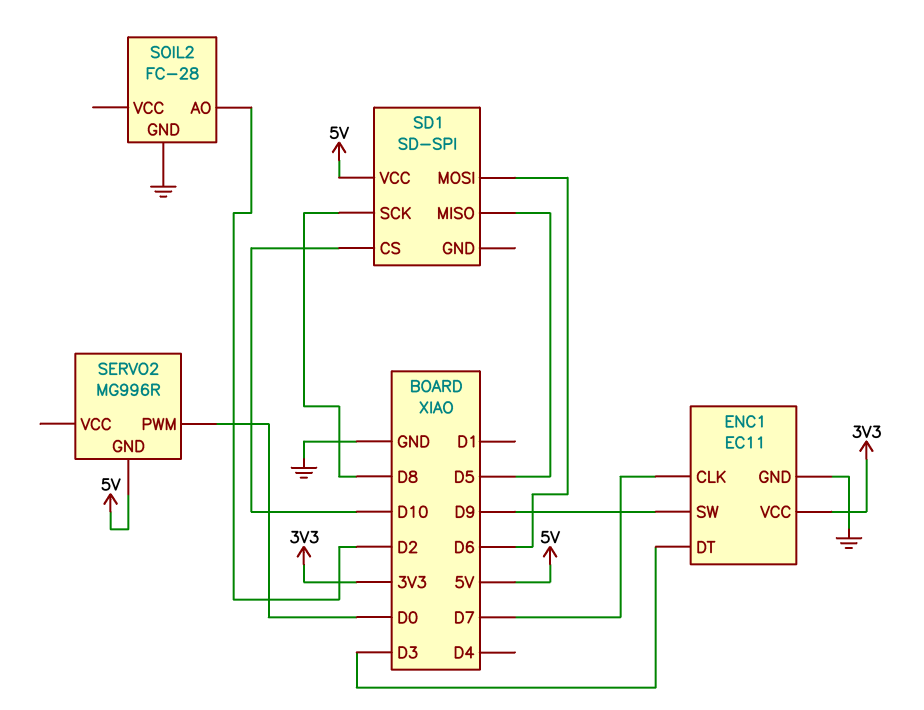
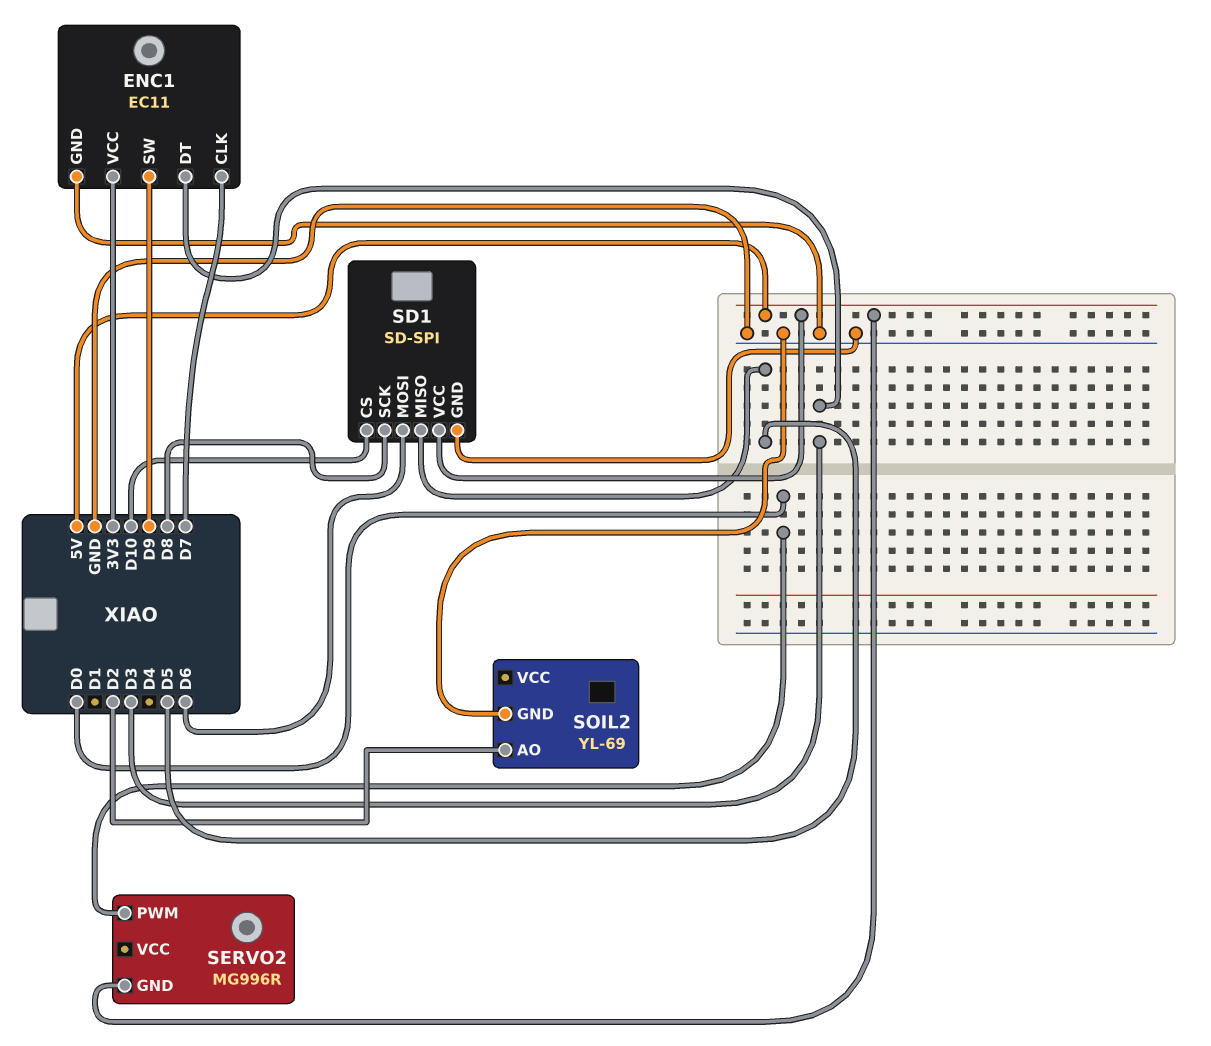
SD1 pin GND: none -> GND
SOIL2: FC-28 -> YL-69

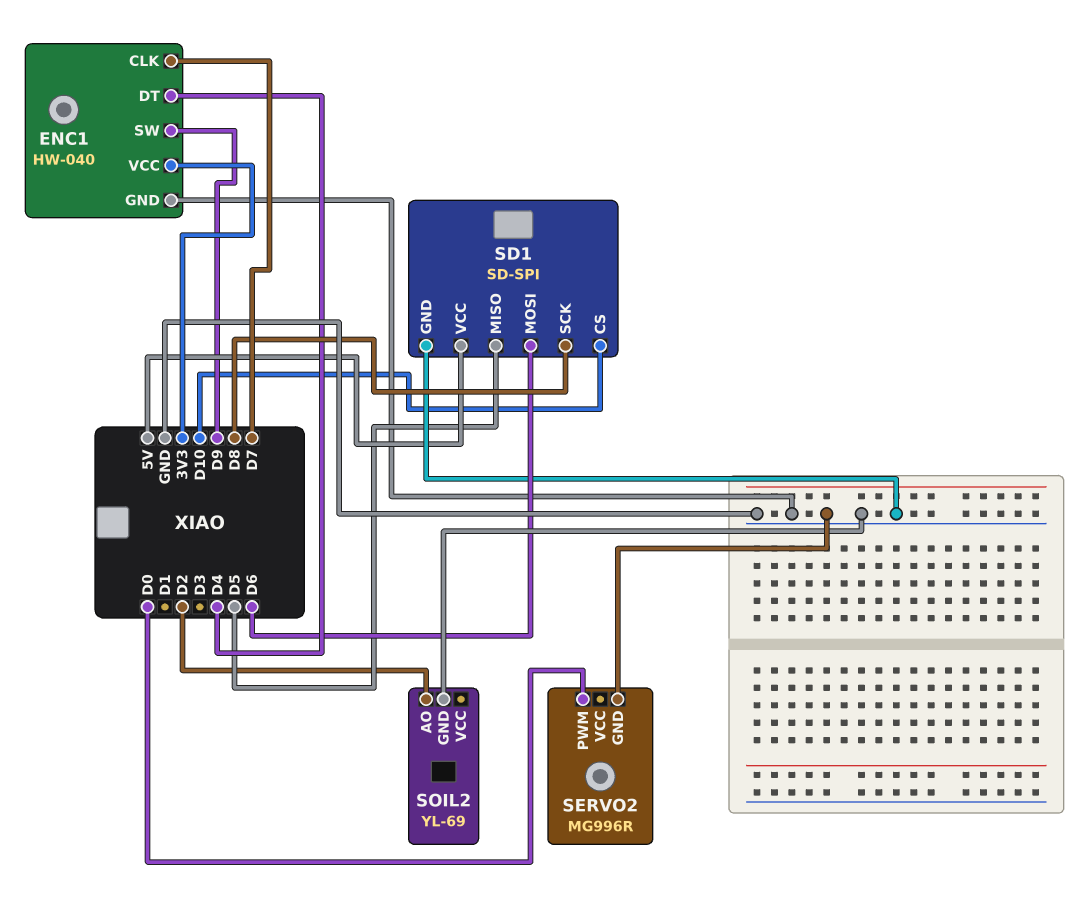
ENC1: EC11 -> HW-040
ENC1 pin DT: D3 -> D4
SERVO2 pin GND: 5V -> GND

